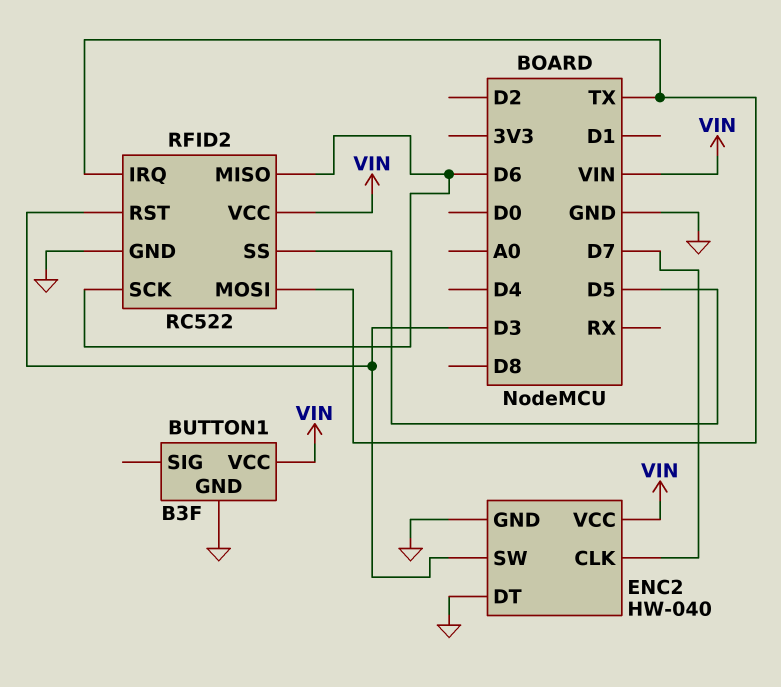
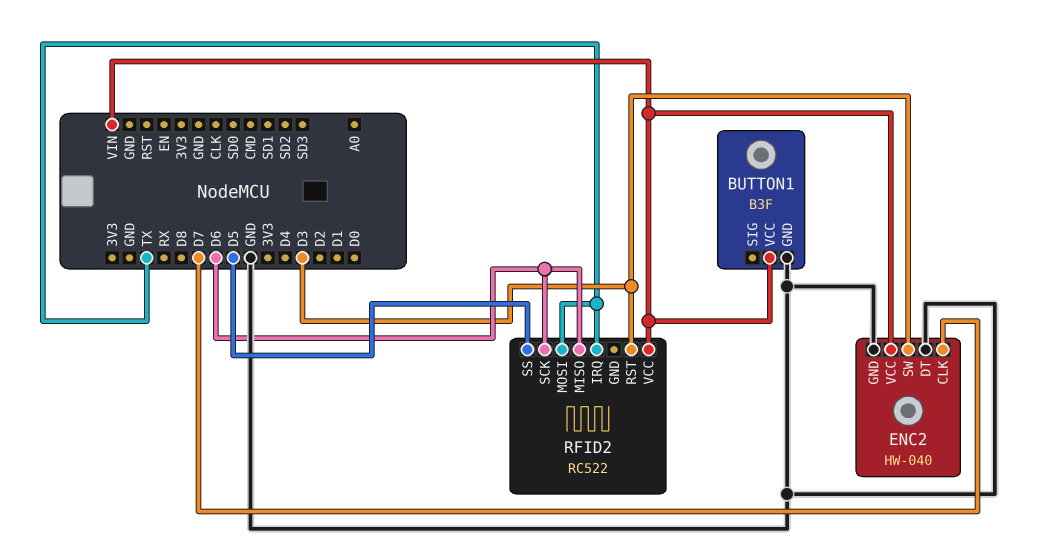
RFID2 pin GND: GND -> none

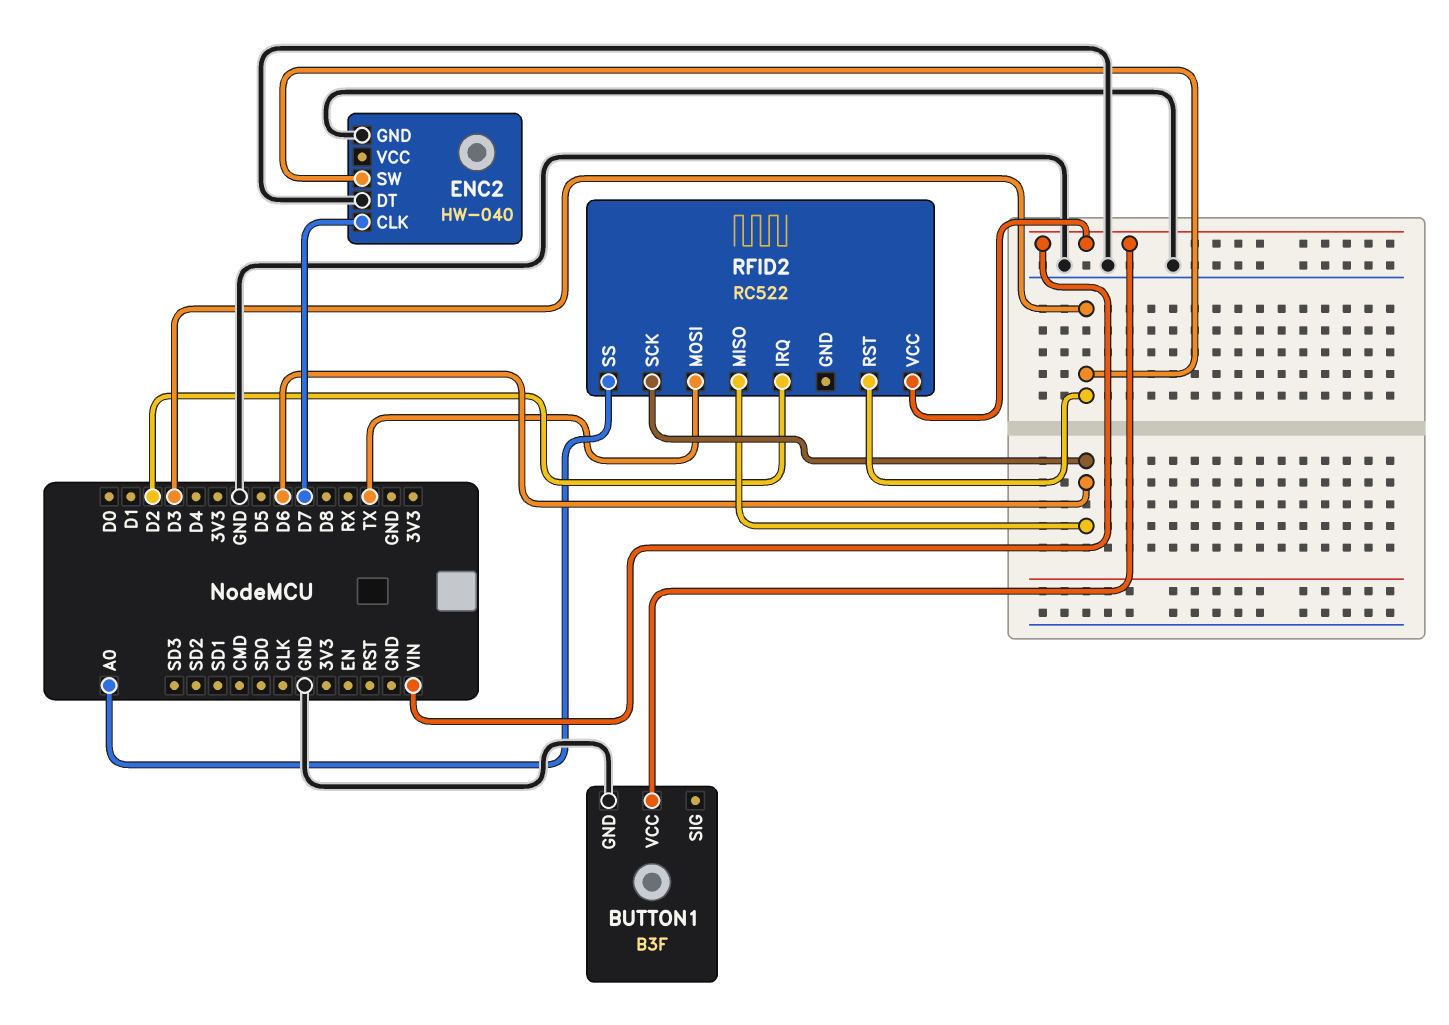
ENC2 pin VCC: VIN -> none
RFID2 pin IRQ: TX -> D2
RFID2 pin SS: D5 -> A0

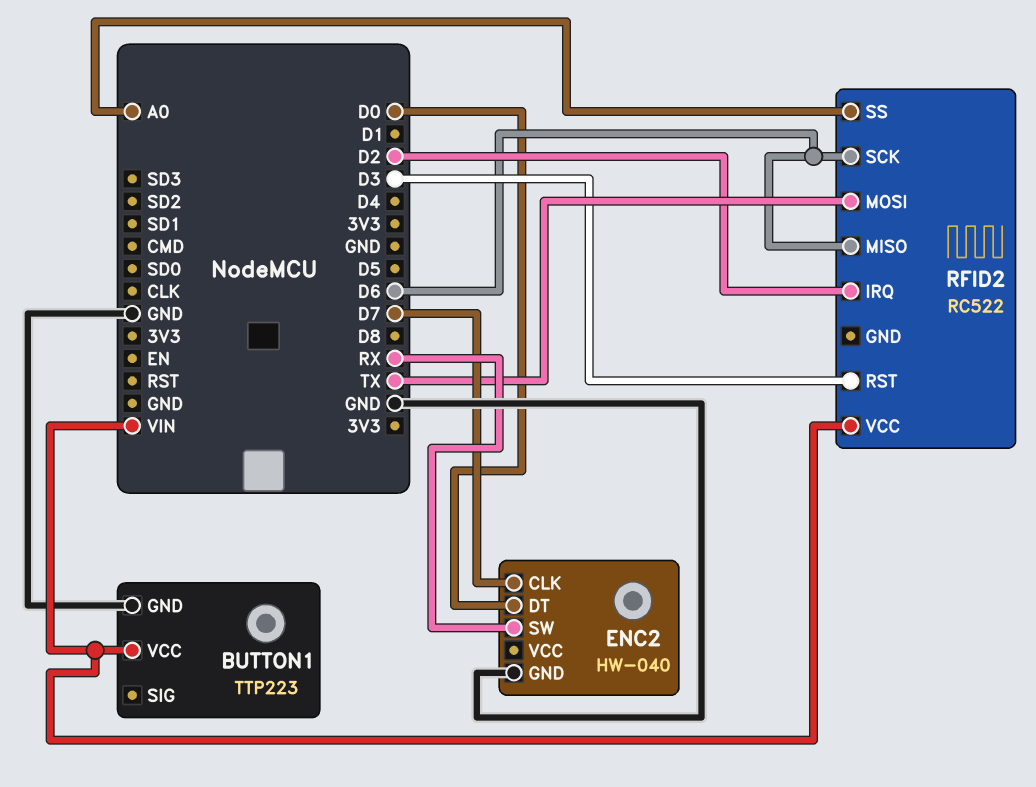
BUTTON1: B3F -> TTP223
ENC2 pin DT: GND -> D0
ENC2 pin SW: D3 -> RX

